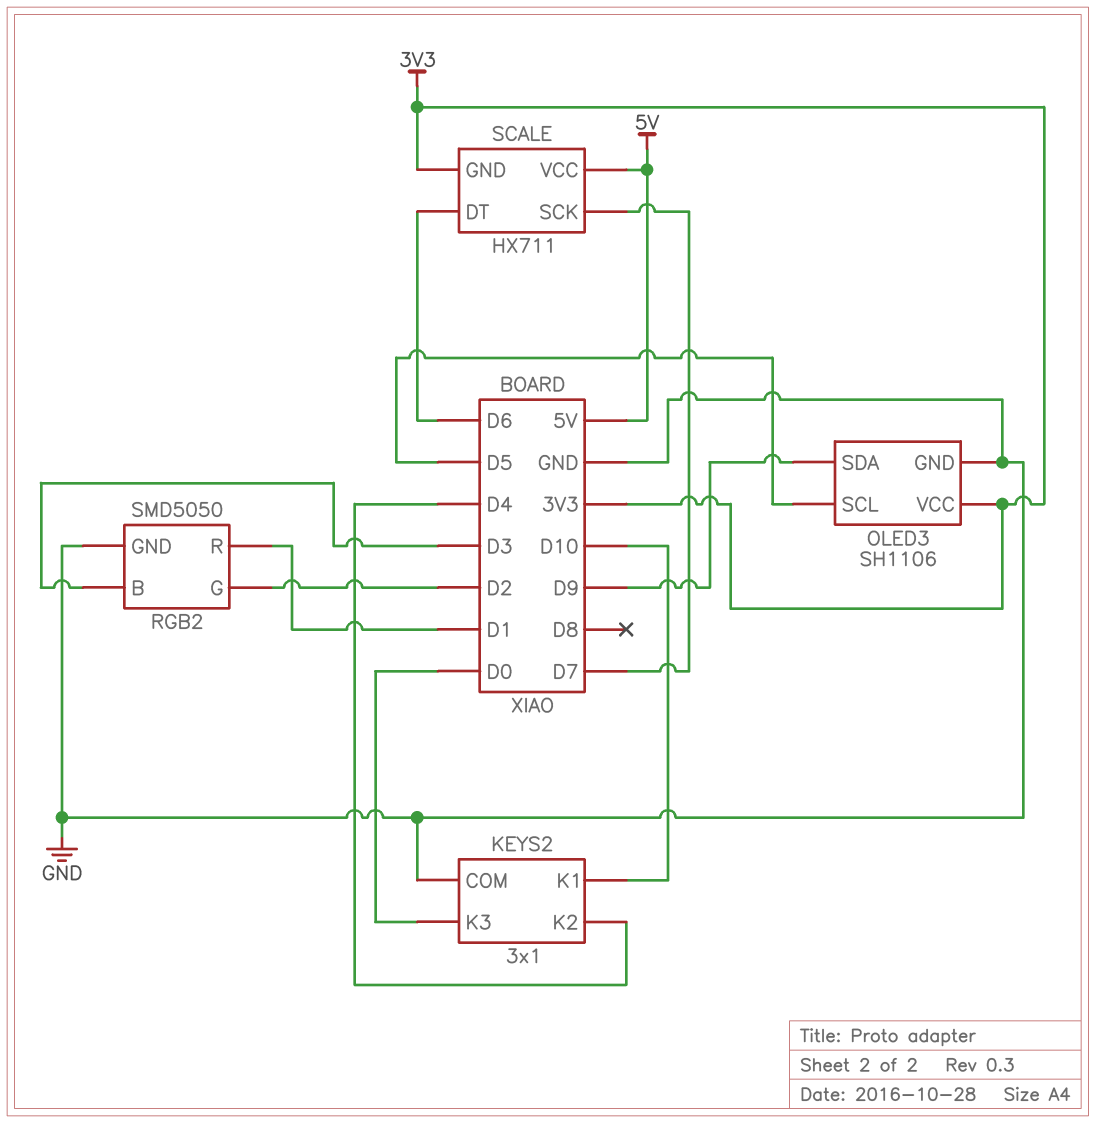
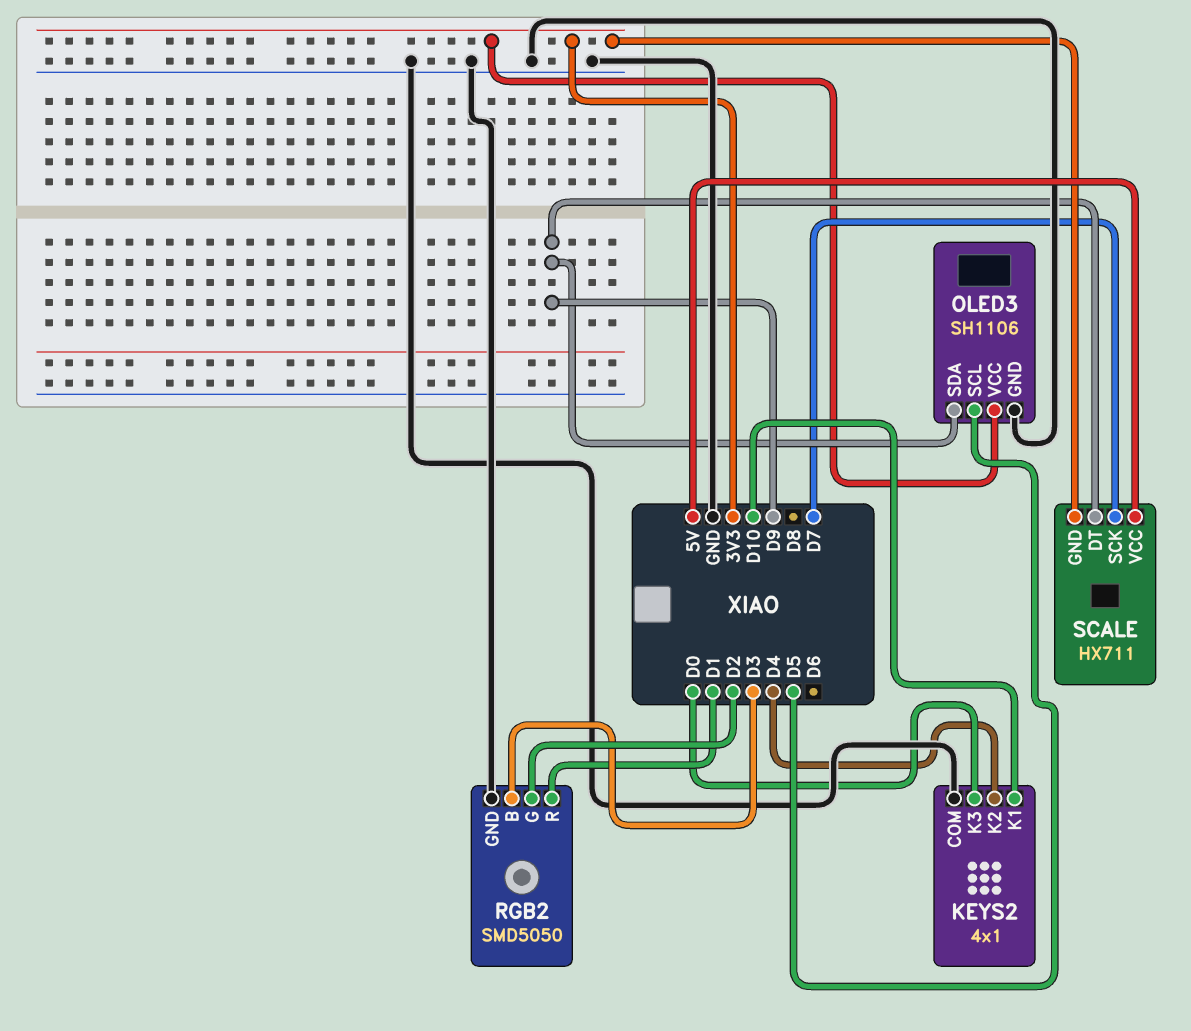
KEYS2: 3x1 -> 4x1
SCALE pin DT: D6 -> D9

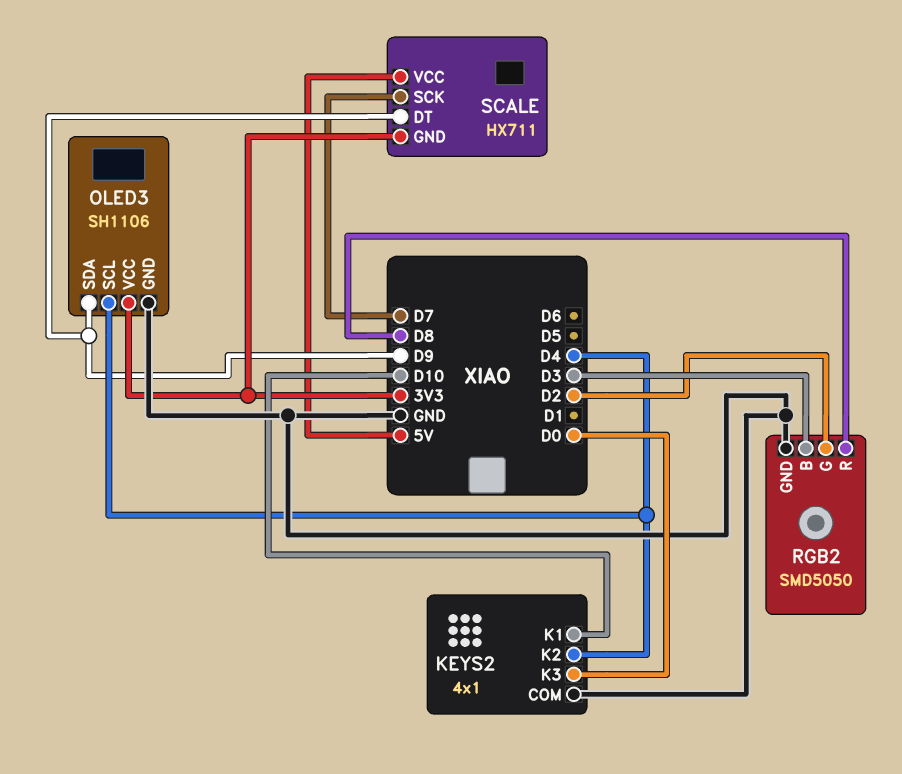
OLED3 pin SCL: D5 -> D4
RGB2 pin R: D1 -> D8

